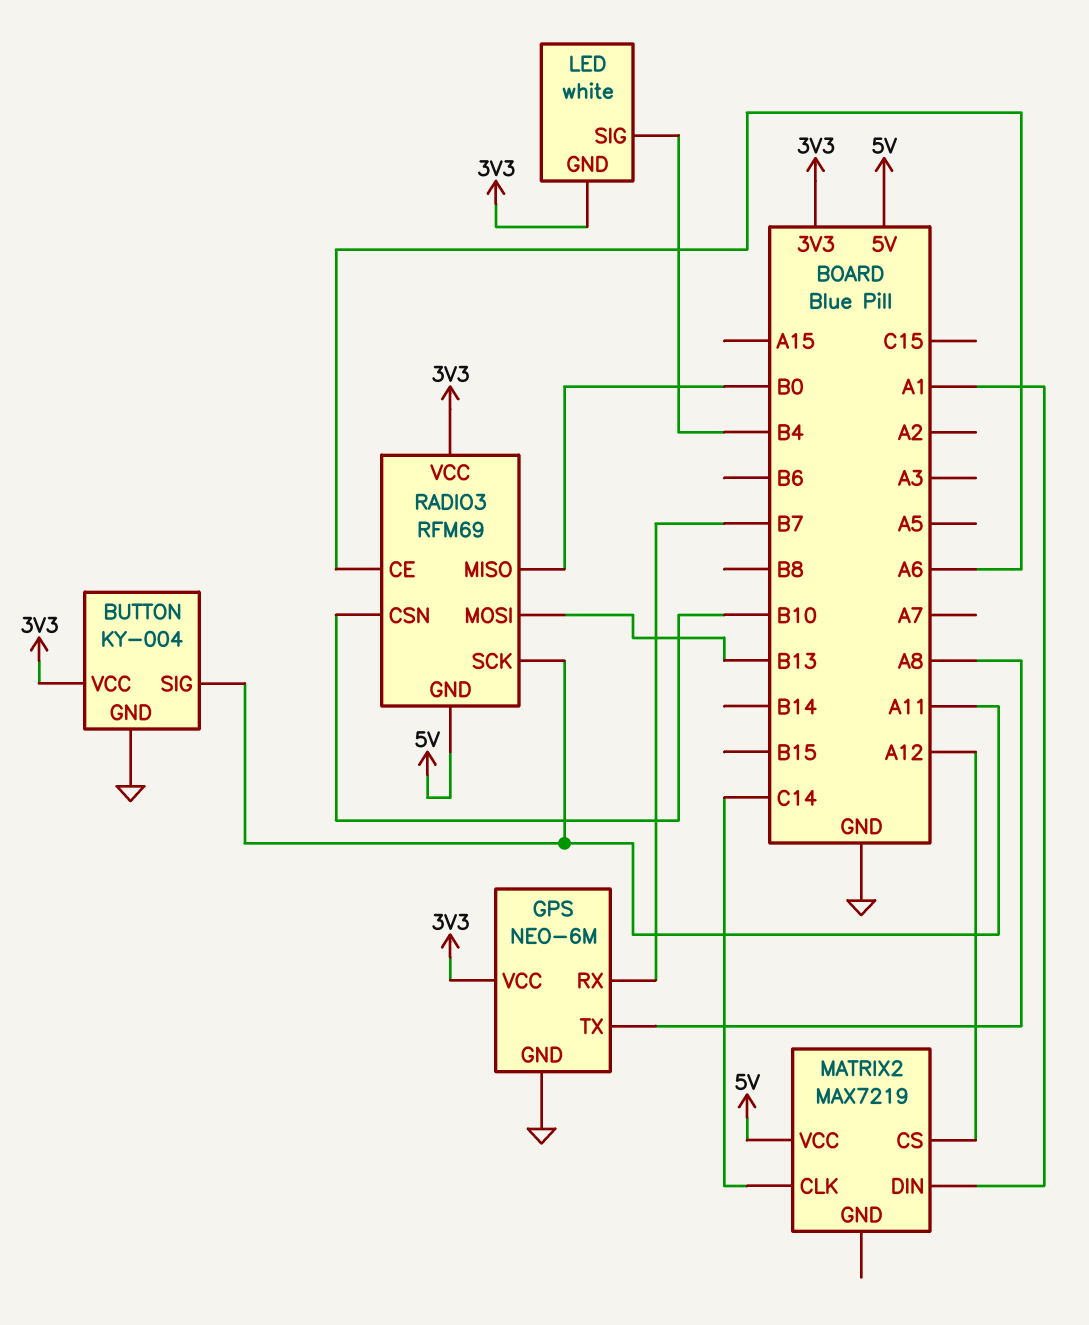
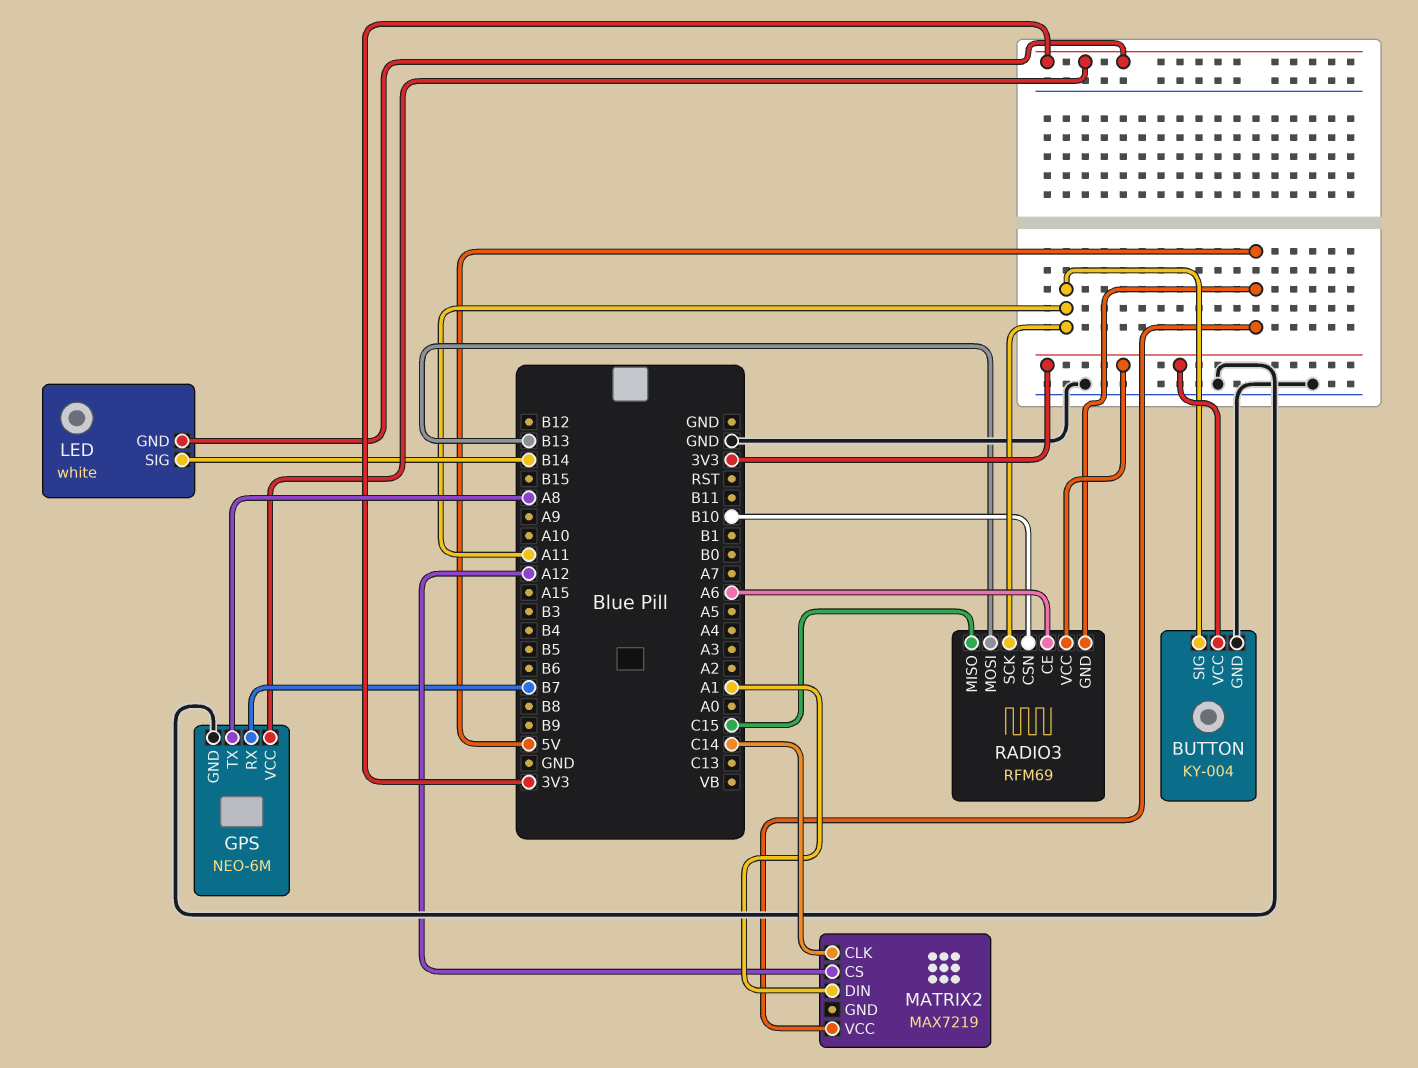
LED pin SIG: B4 -> B14
RADIO3 pin MISO: B0 -> C15

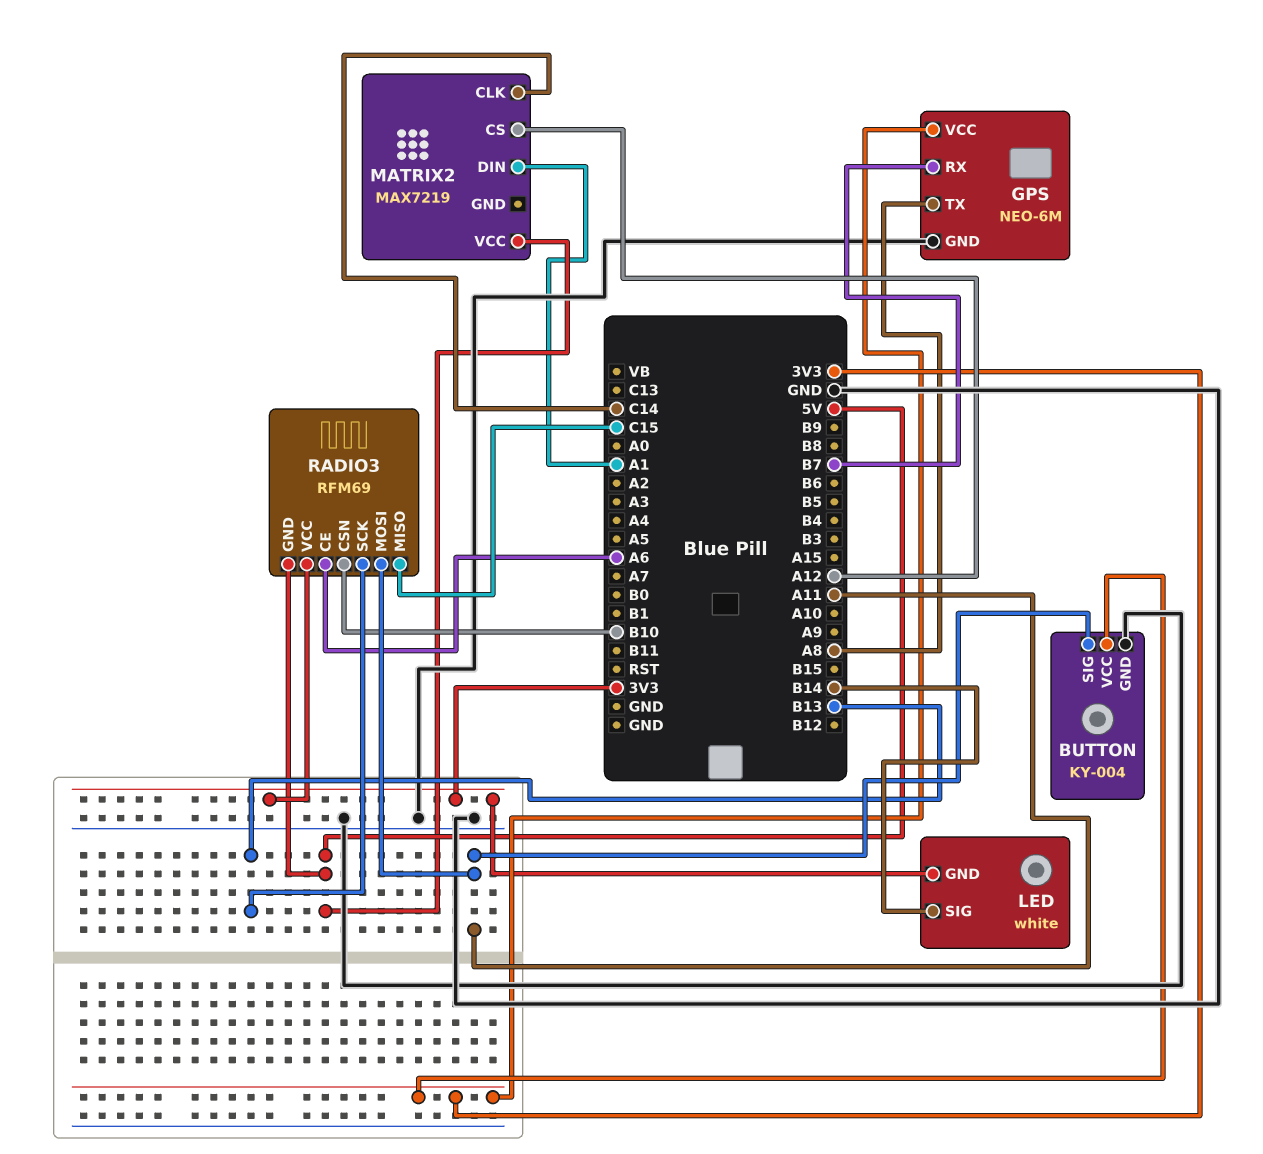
RADIO3 pin MOSI: B13 -> A11
RADIO3 pin SCK: A11 -> B13

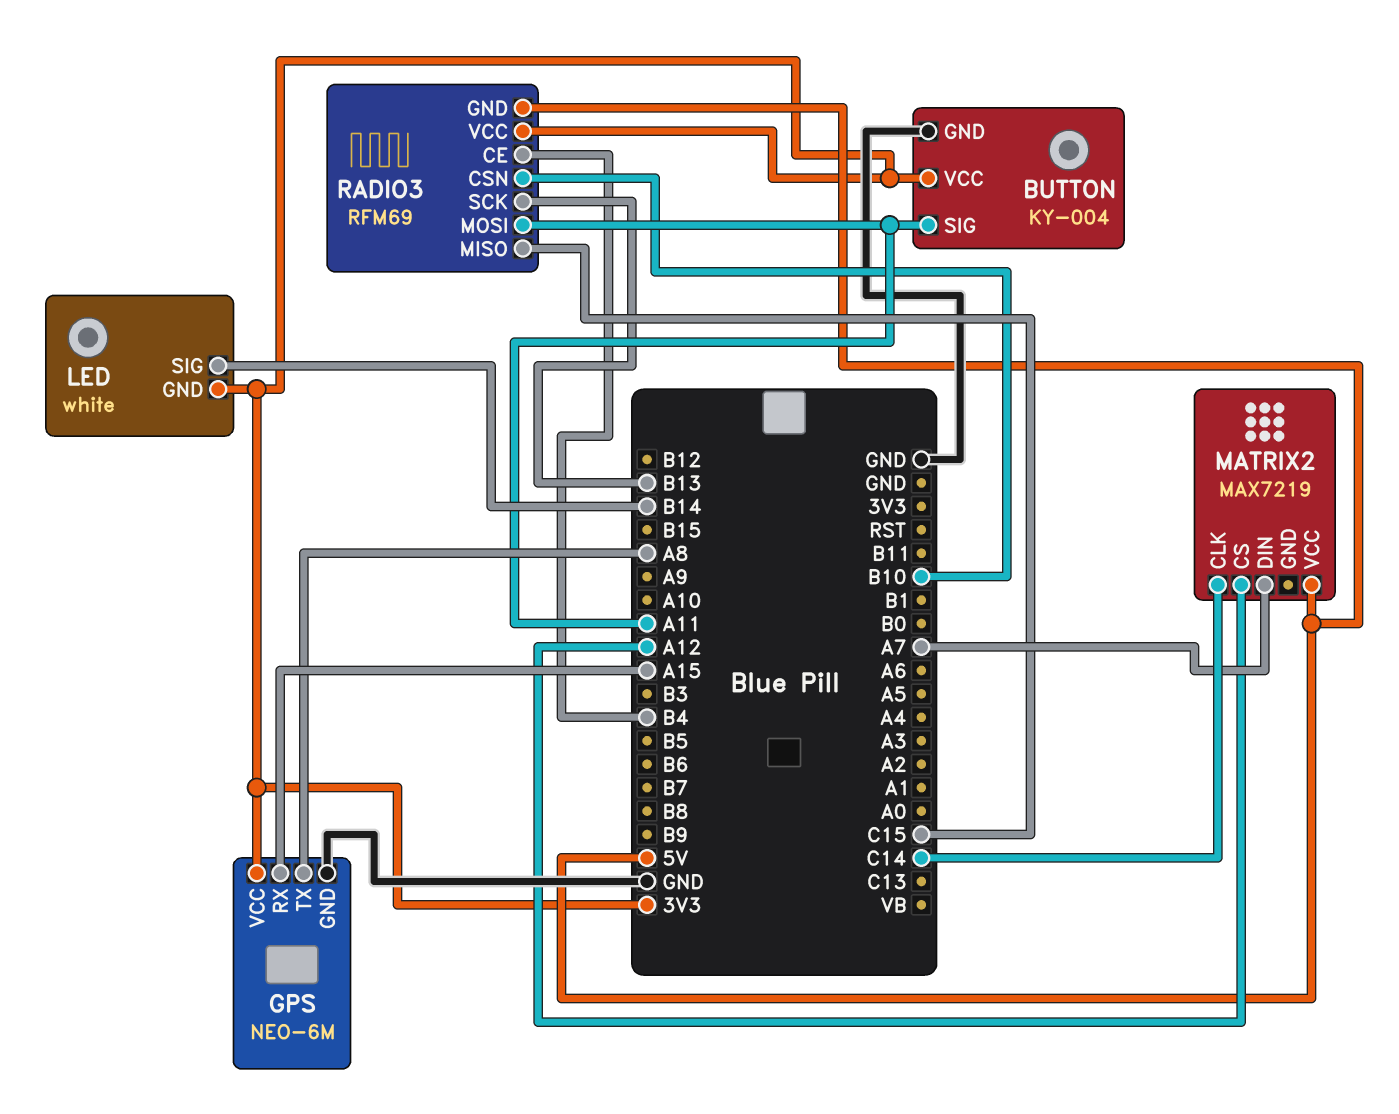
GPS pin RX: B7 -> A15
MATRIX2 pin DIN: A1 -> A7
RADIO3 pin CE: A6 -> B4

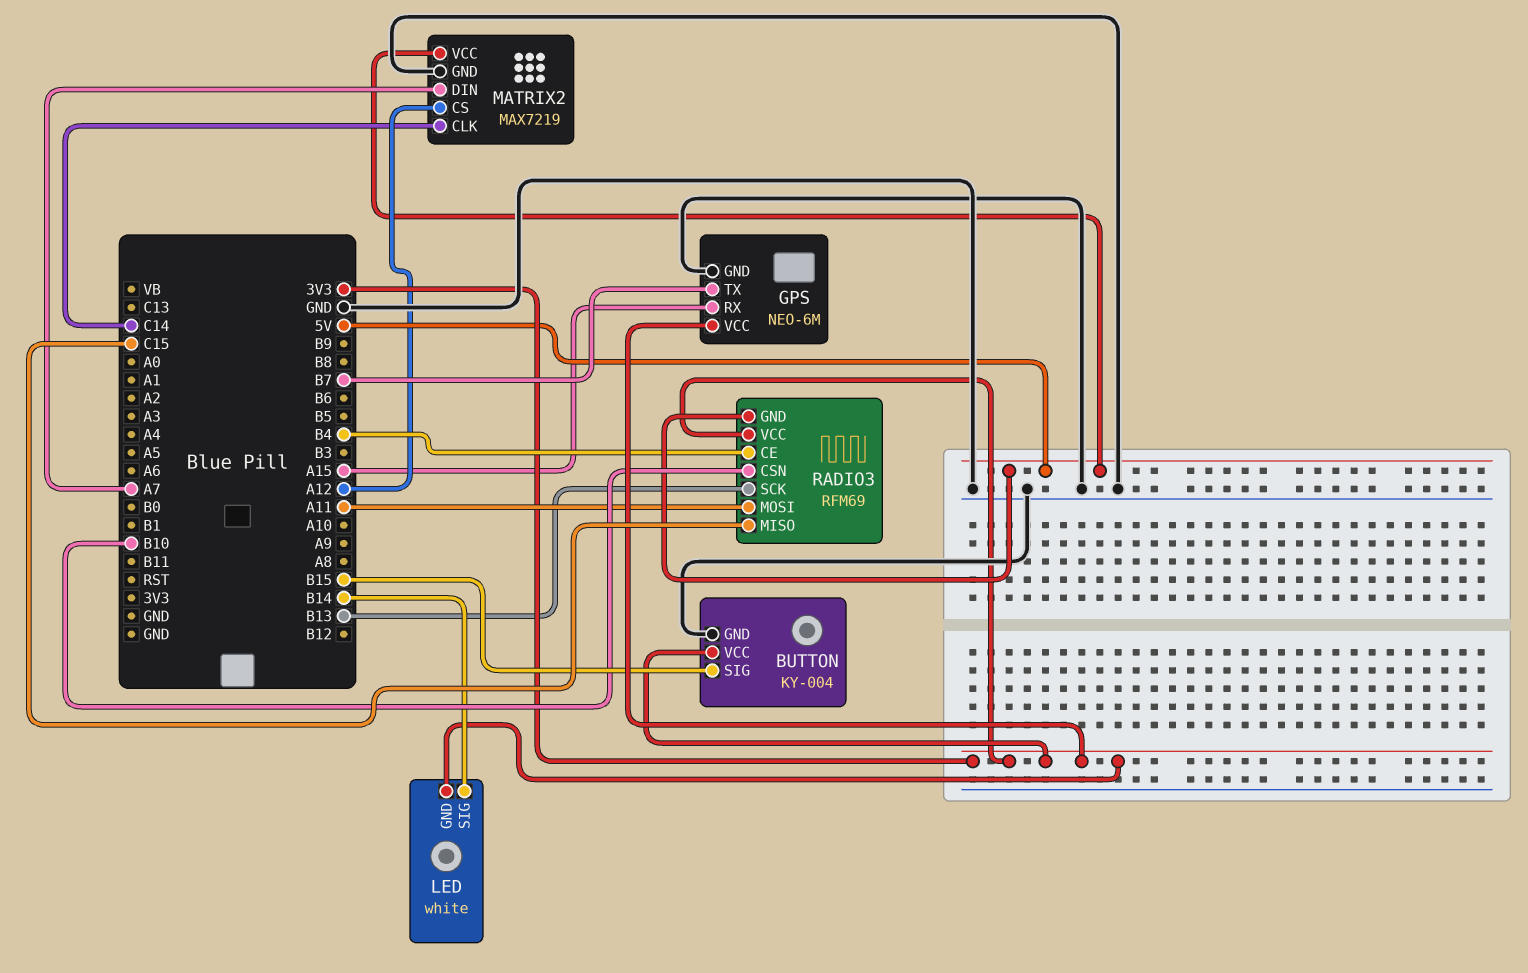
BUTTON pin SIG: A11 -> B15
GPS pin TX: A8 -> B7
MATRIX2 pin GND: none -> GND

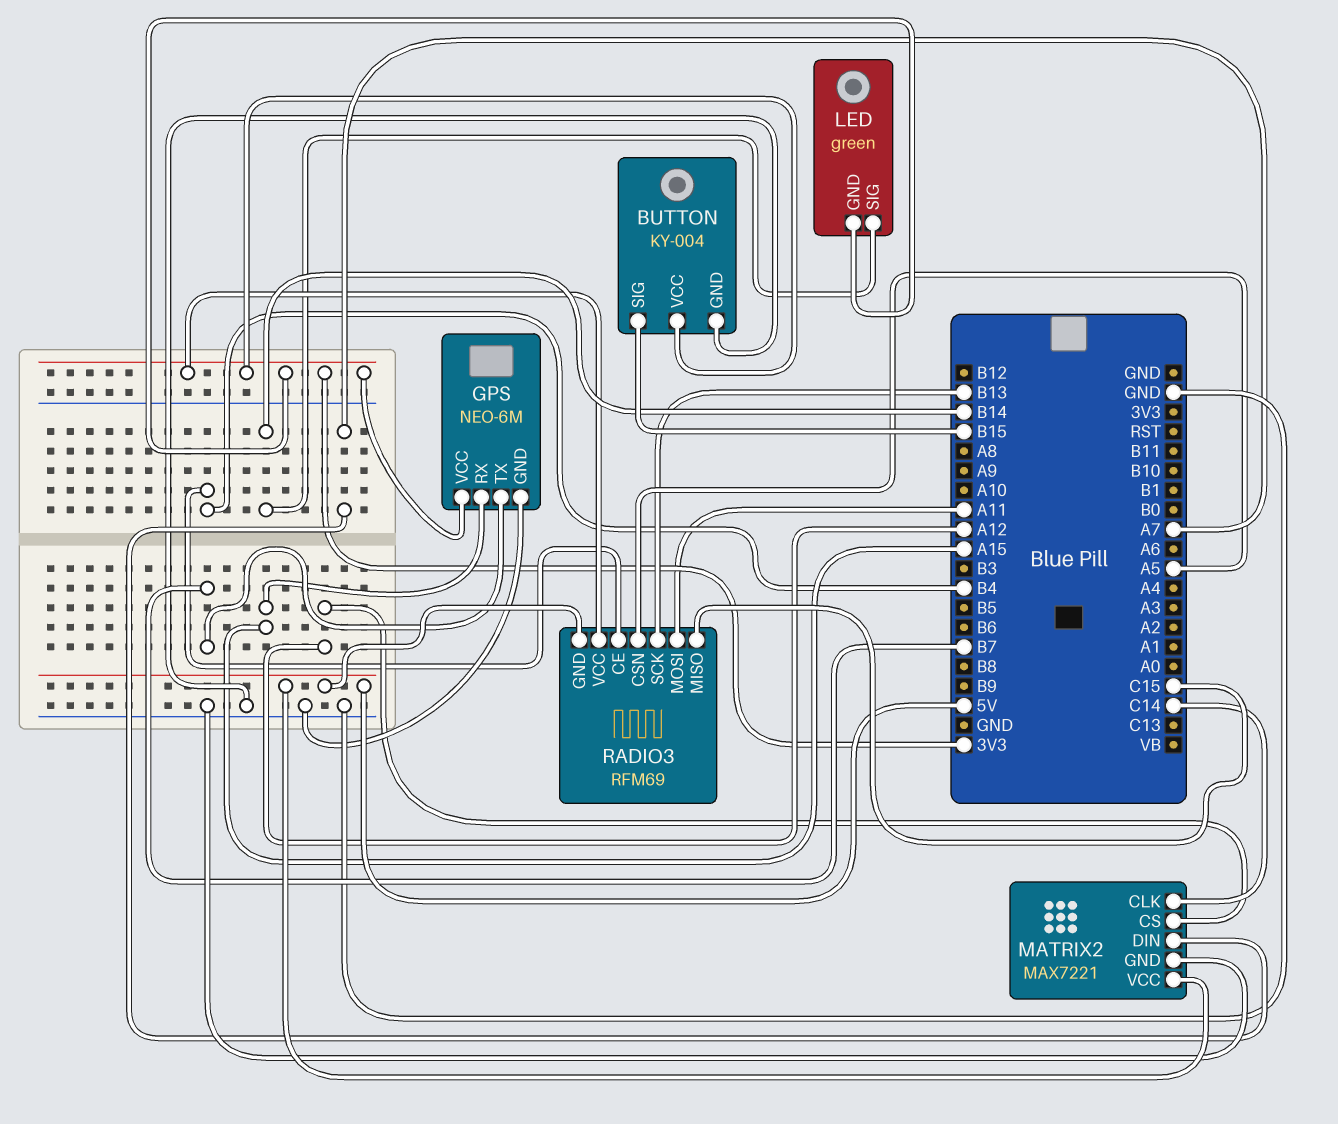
LED: white -> green
MATRIX2: MAX7219 -> MAX7221
RADIO3 pin CSN: B10 -> A5

